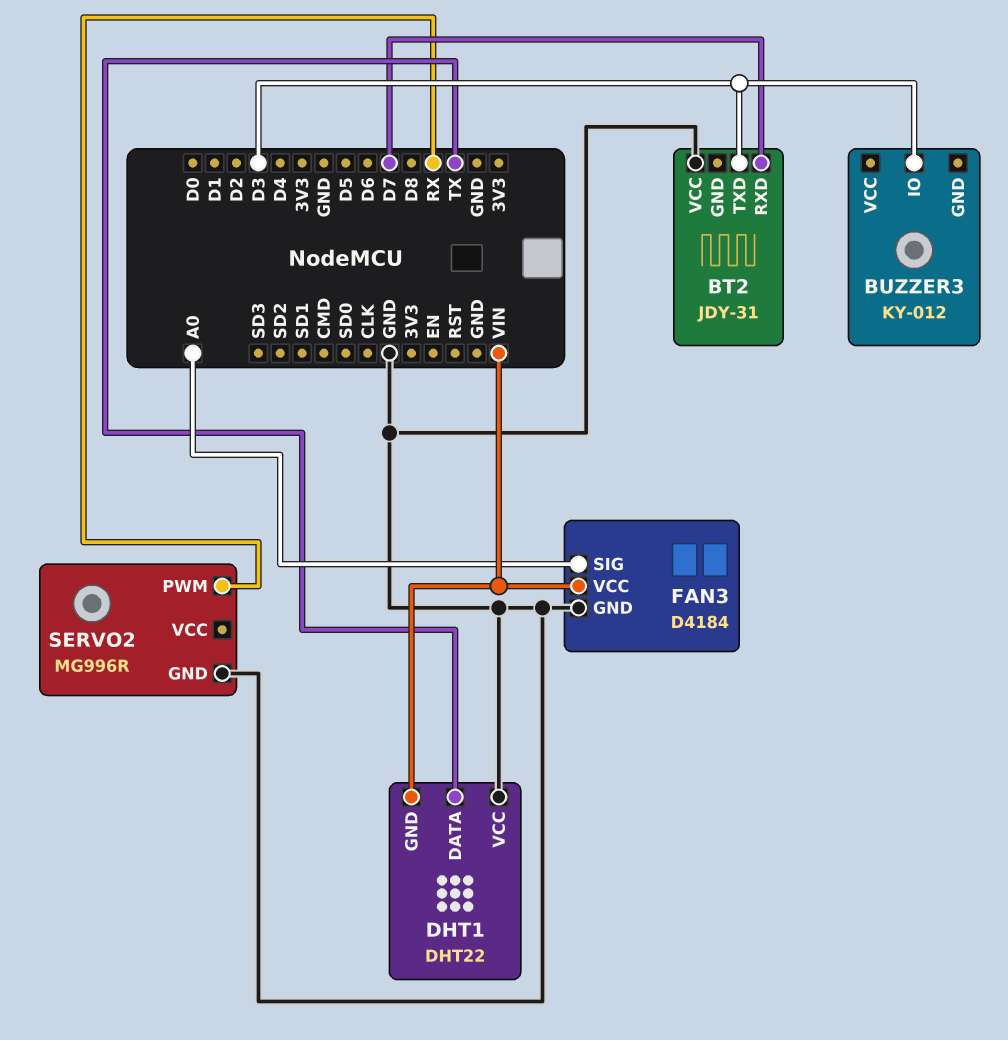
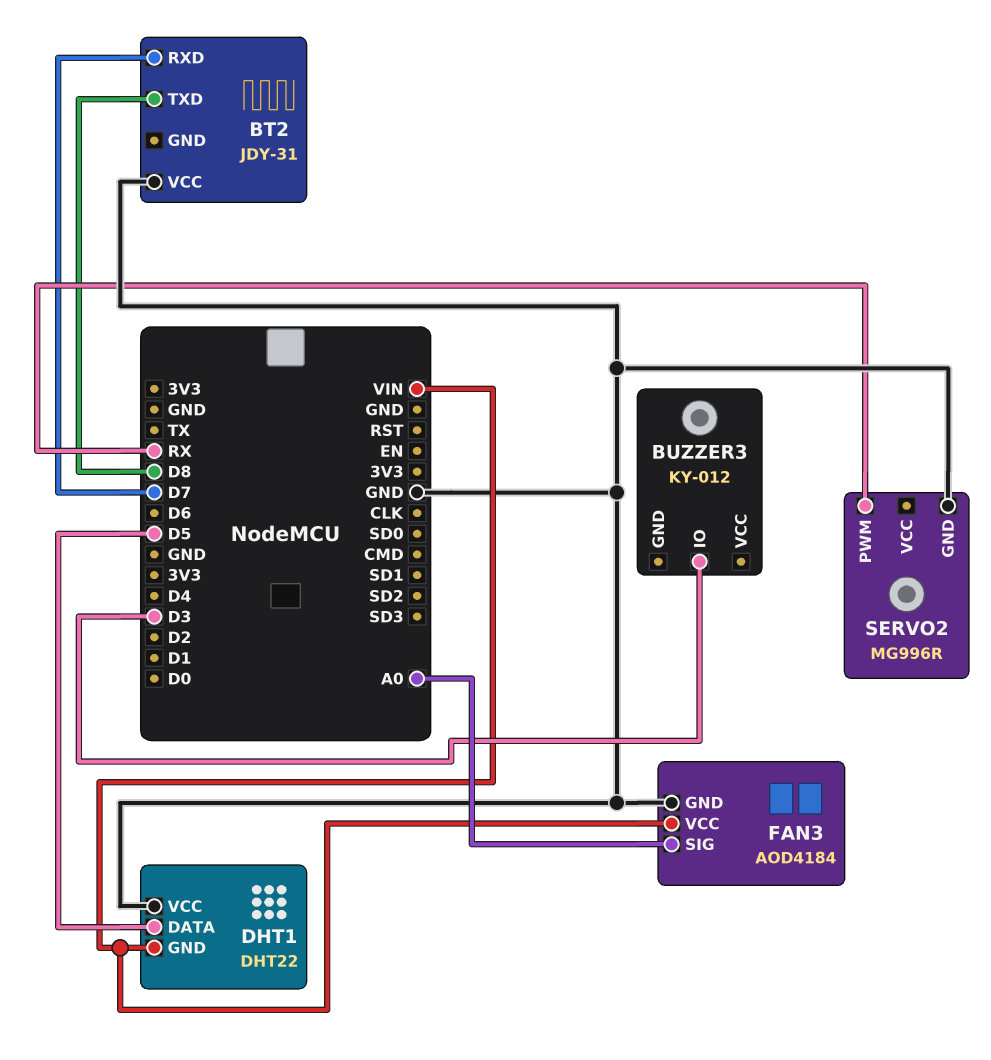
BT2 pin TXD: D3 -> D8
DHT1 pin DATA: TX -> D5
FAN3: D4184 -> AOD4184

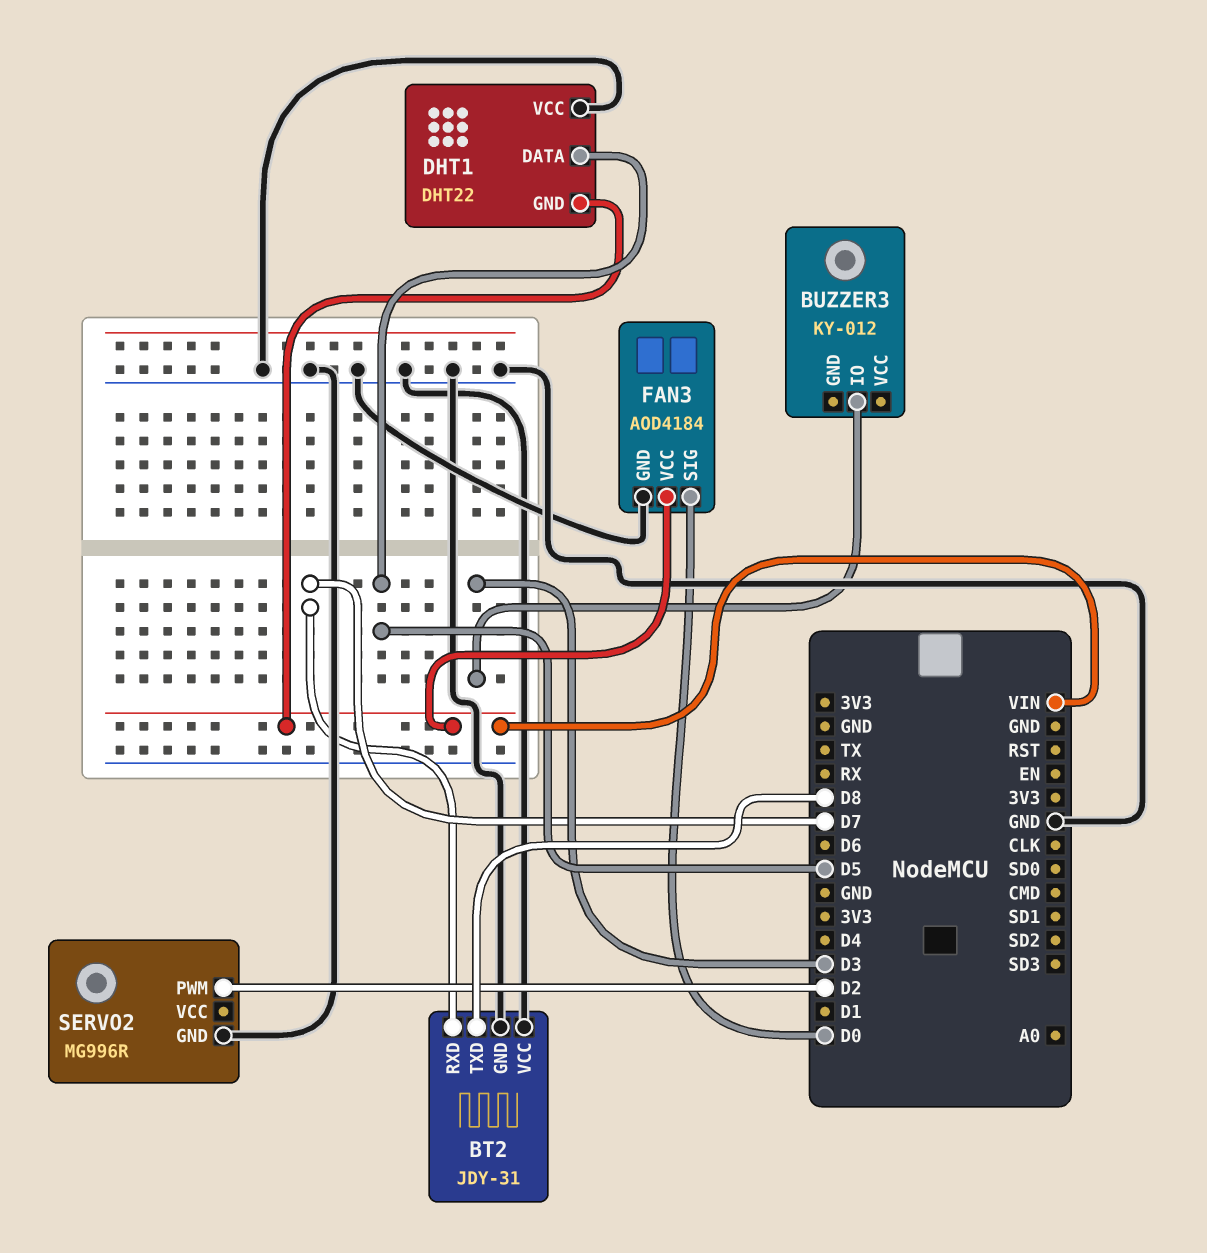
BT2 pin GND: none -> GND
FAN3 pin SIG: A0 -> D0
SERVO2 pin PWM: RX -> D2

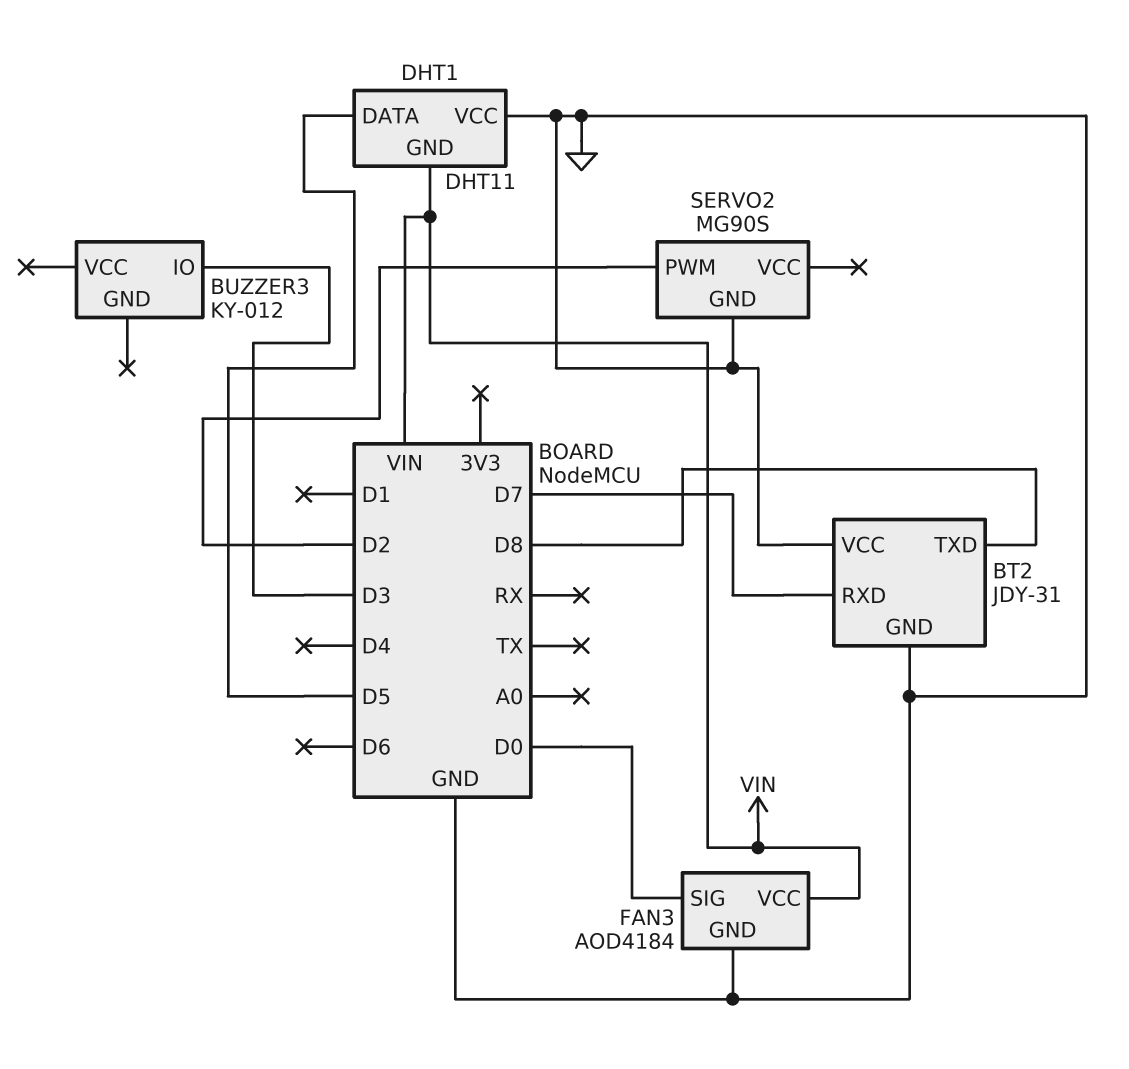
DHT1: DHT22 -> DHT11
SERVO2: MG996R -> MG90S

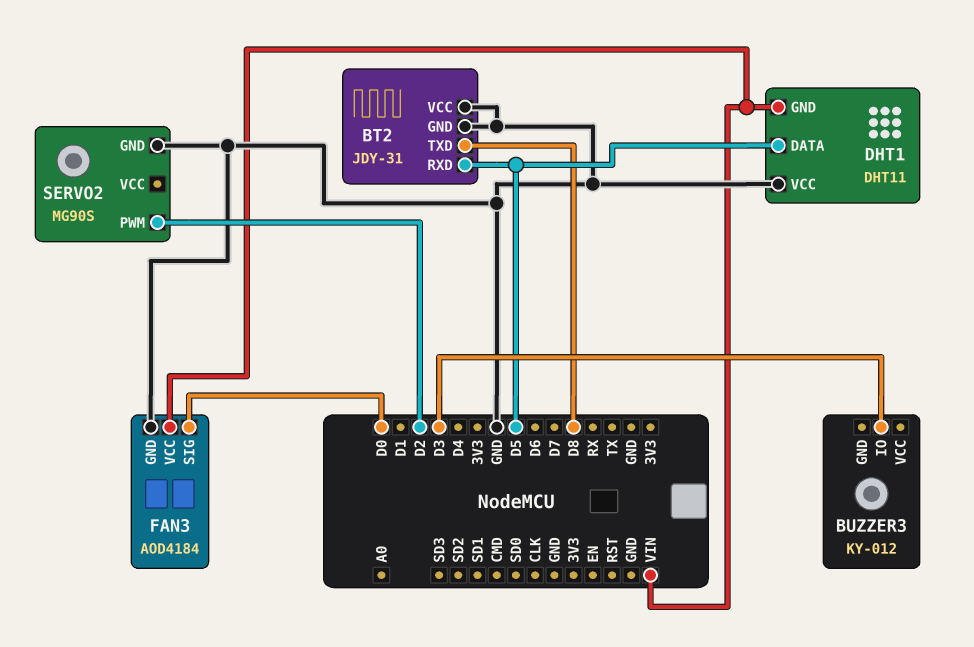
BT2 pin RXD: D7 -> D5

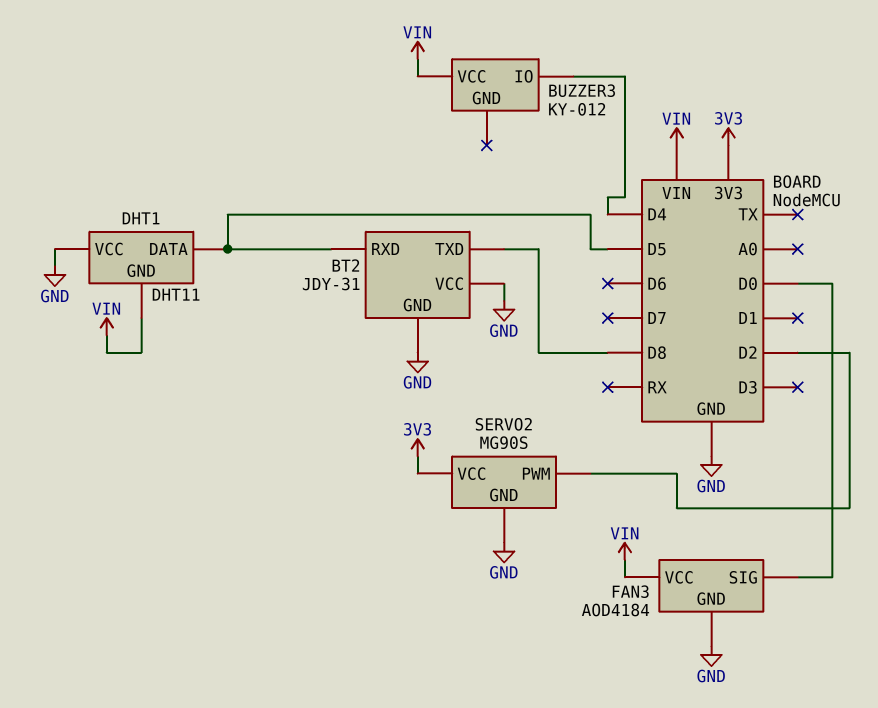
BUZZER3 pin IO: D3 -> D4
BUZZER3 pin VCC: none -> VIN
SERVO2 pin VCC: none -> 3V3

